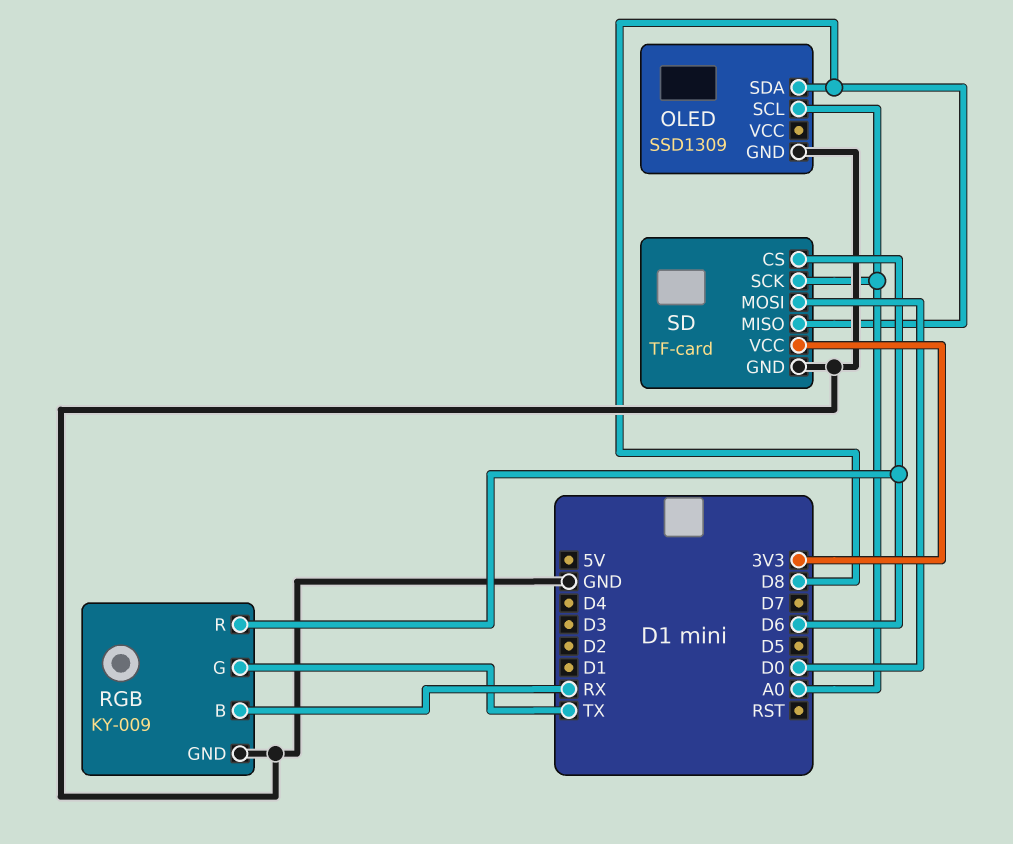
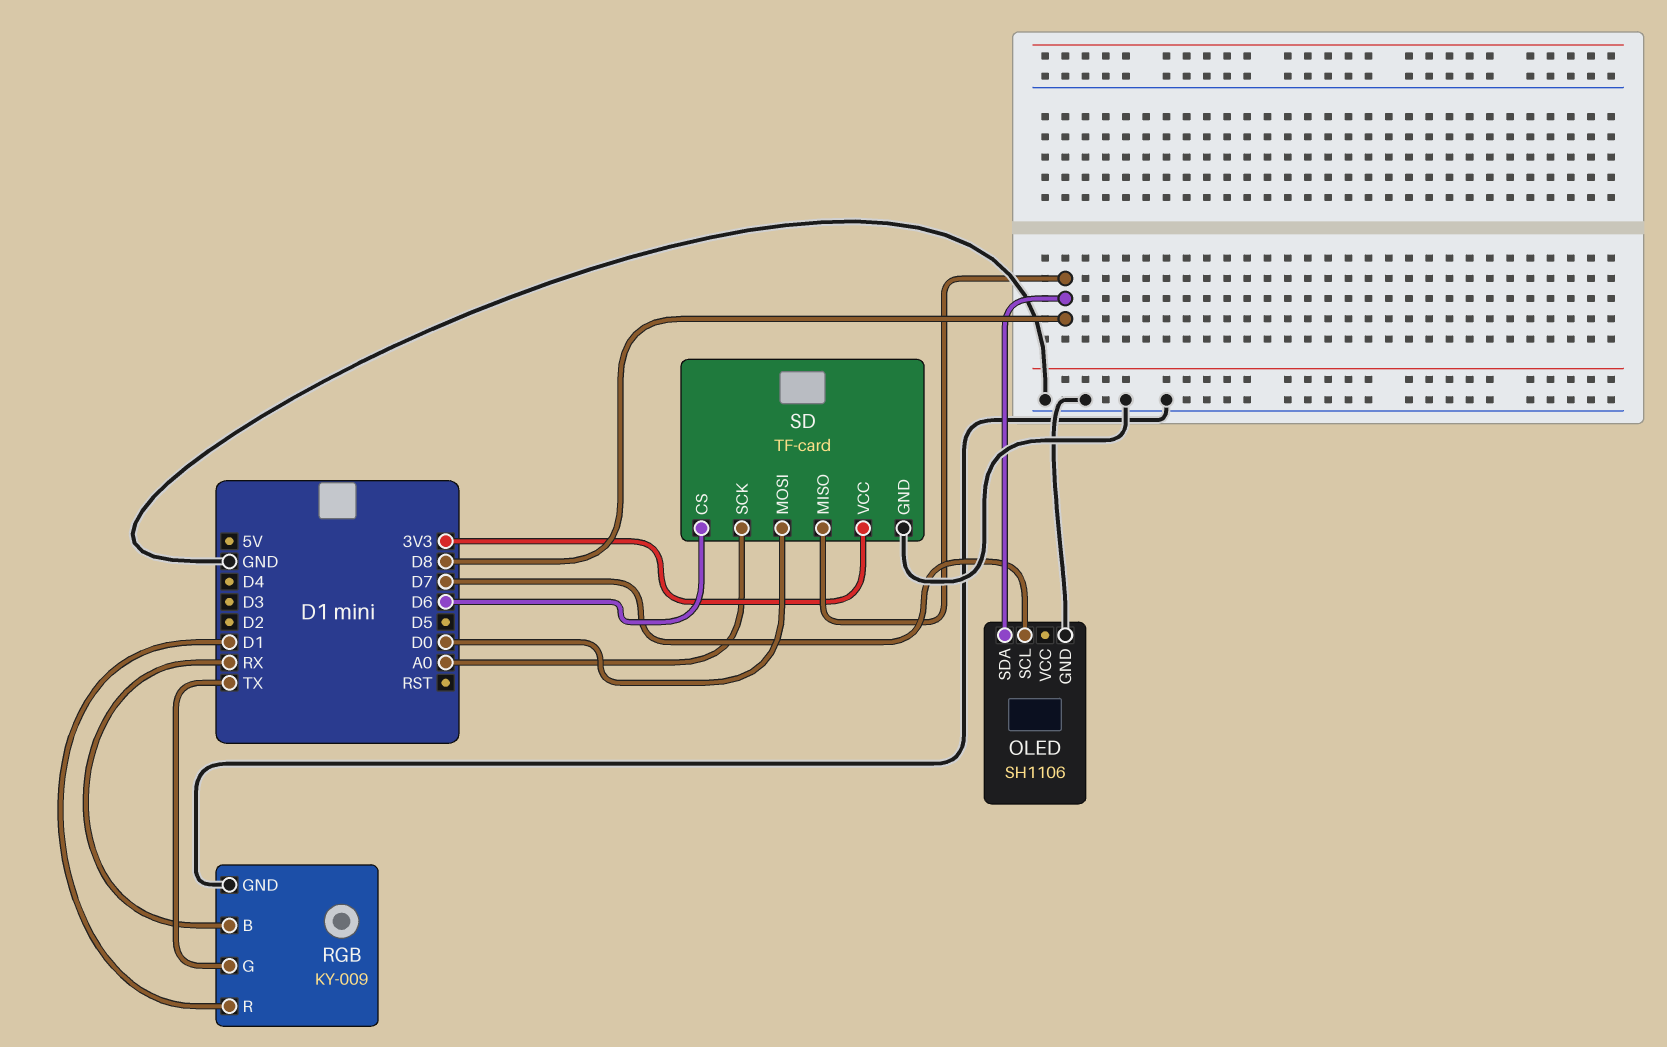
OLED: SSD1309 -> SH1106
OLED pin SCL: A0 -> D7
RGB pin R: D6 -> D1

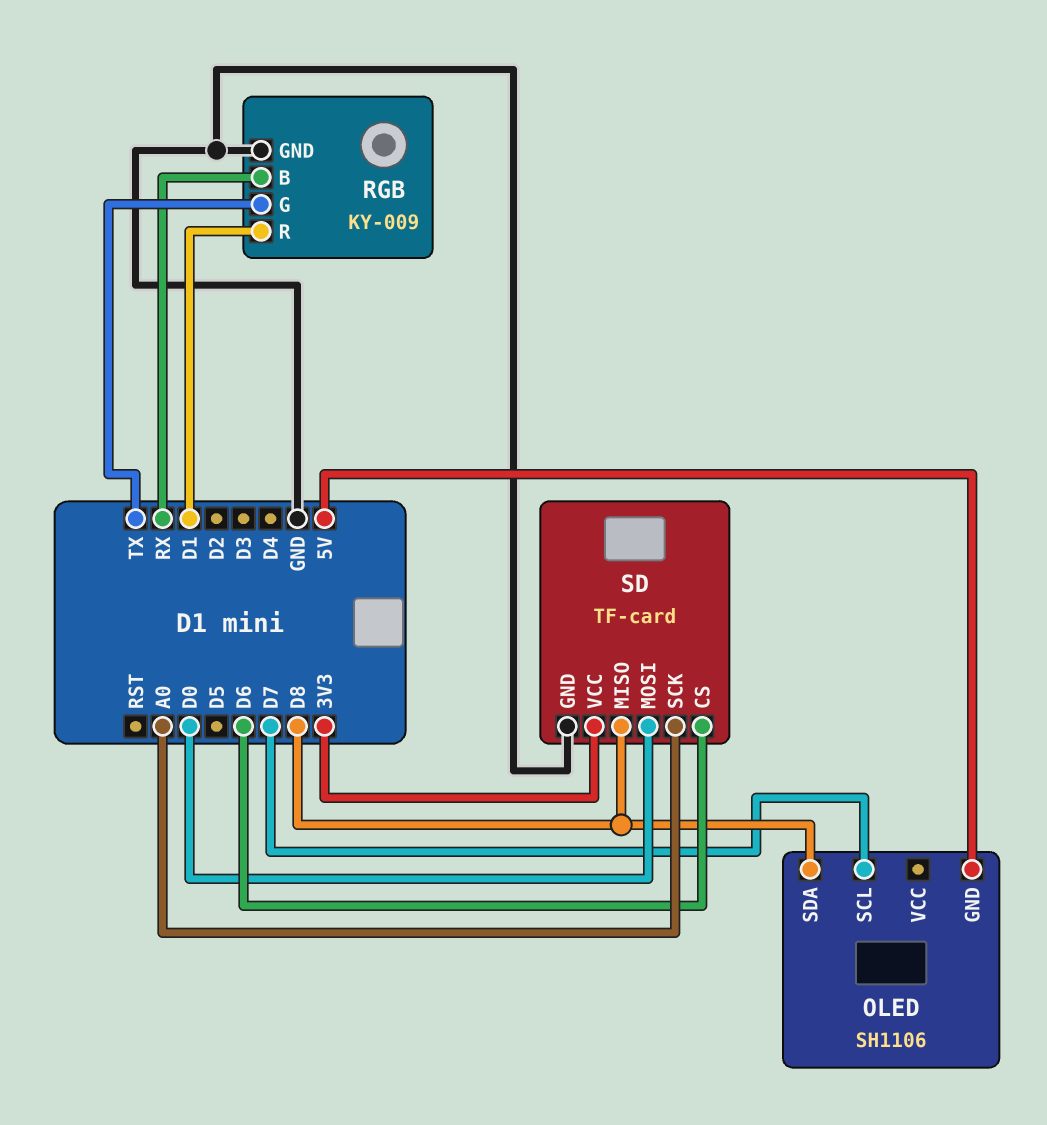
OLED pin GND: GND -> 5V

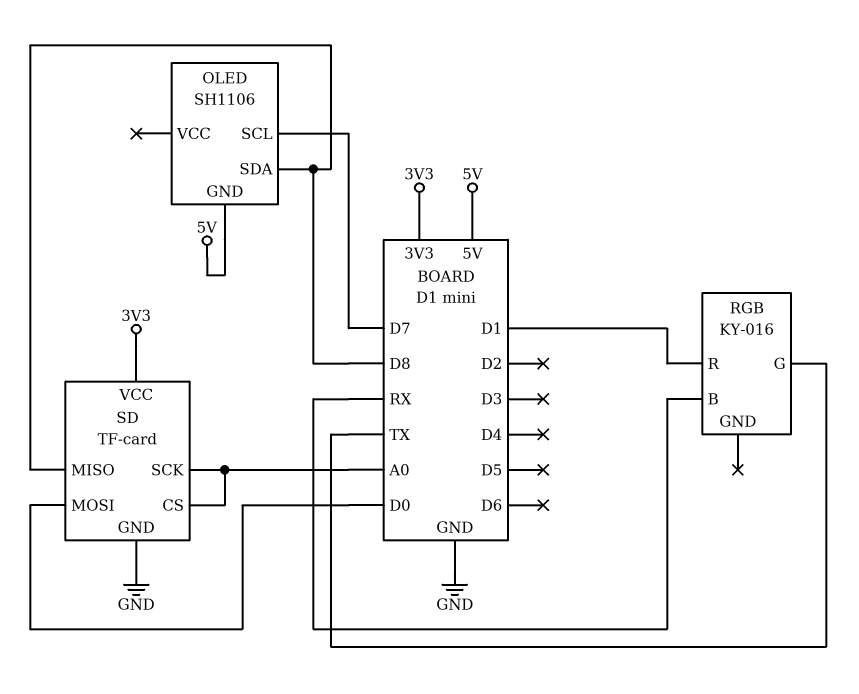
RGB: KY-009 -> KY-016
RGB pin GND: GND -> none
SD pin CS: D6 -> A0

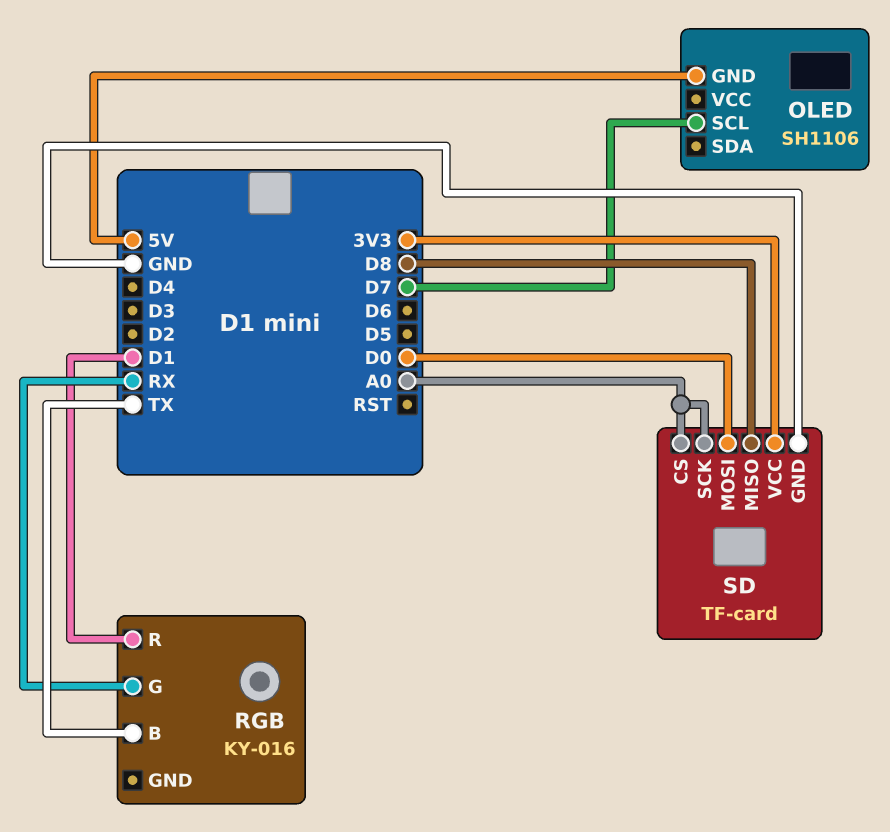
OLED pin SDA: D8 -> none
RGB pin B: RX -> TX
RGB pin G: TX -> RX

